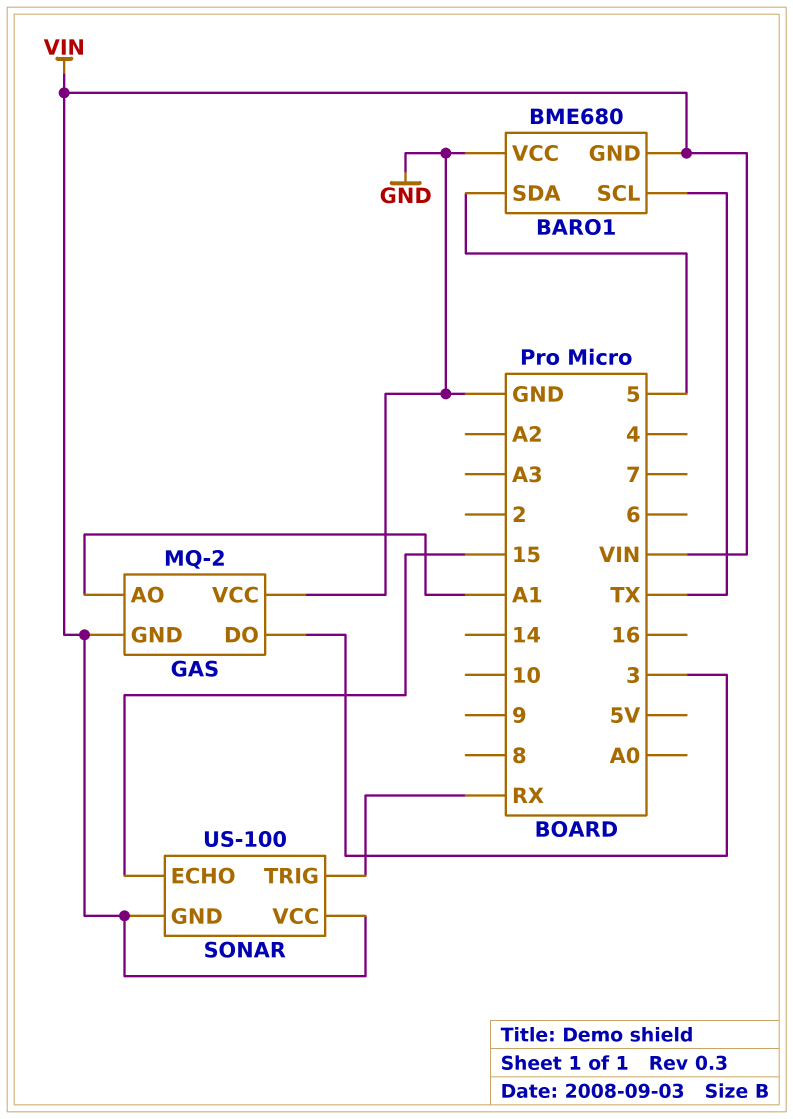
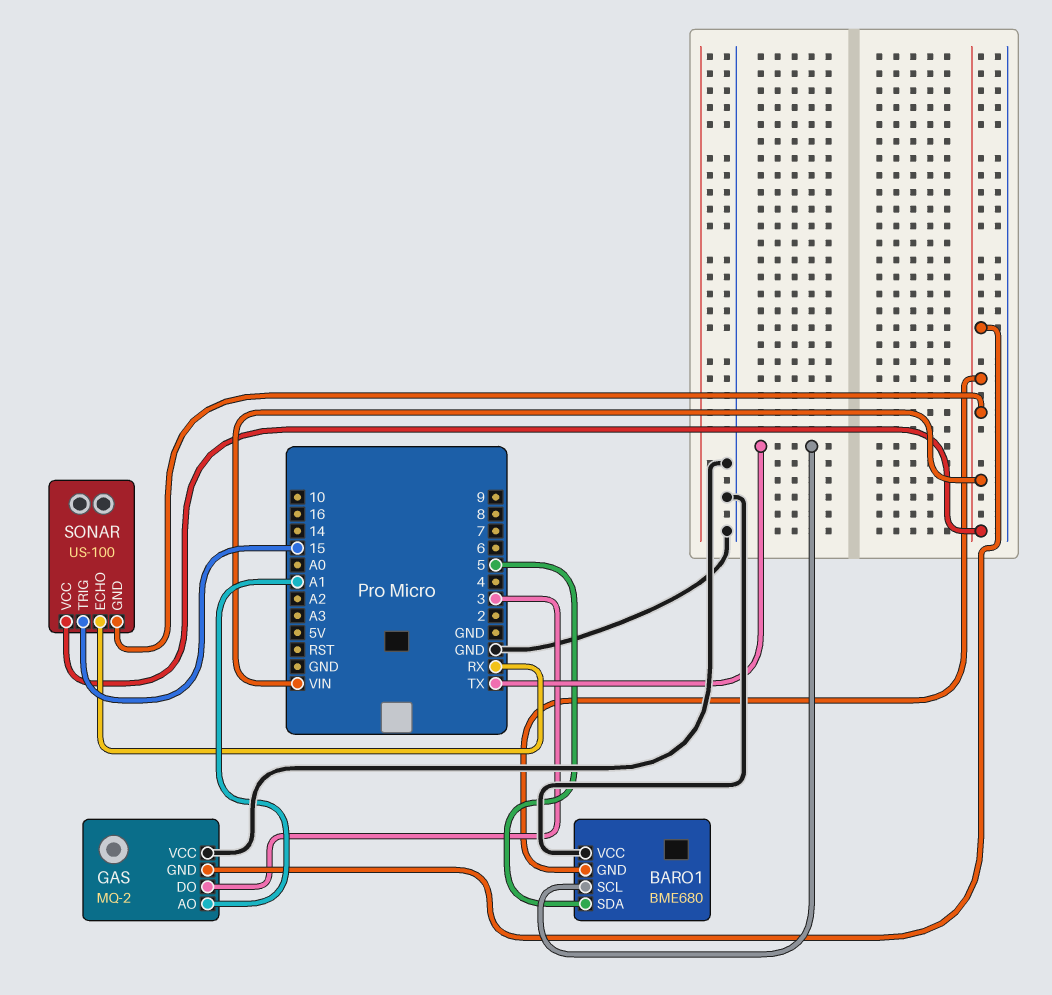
SONAR pin ECHO: 15 -> RX
SONAR pin TRIG: RX -> 15

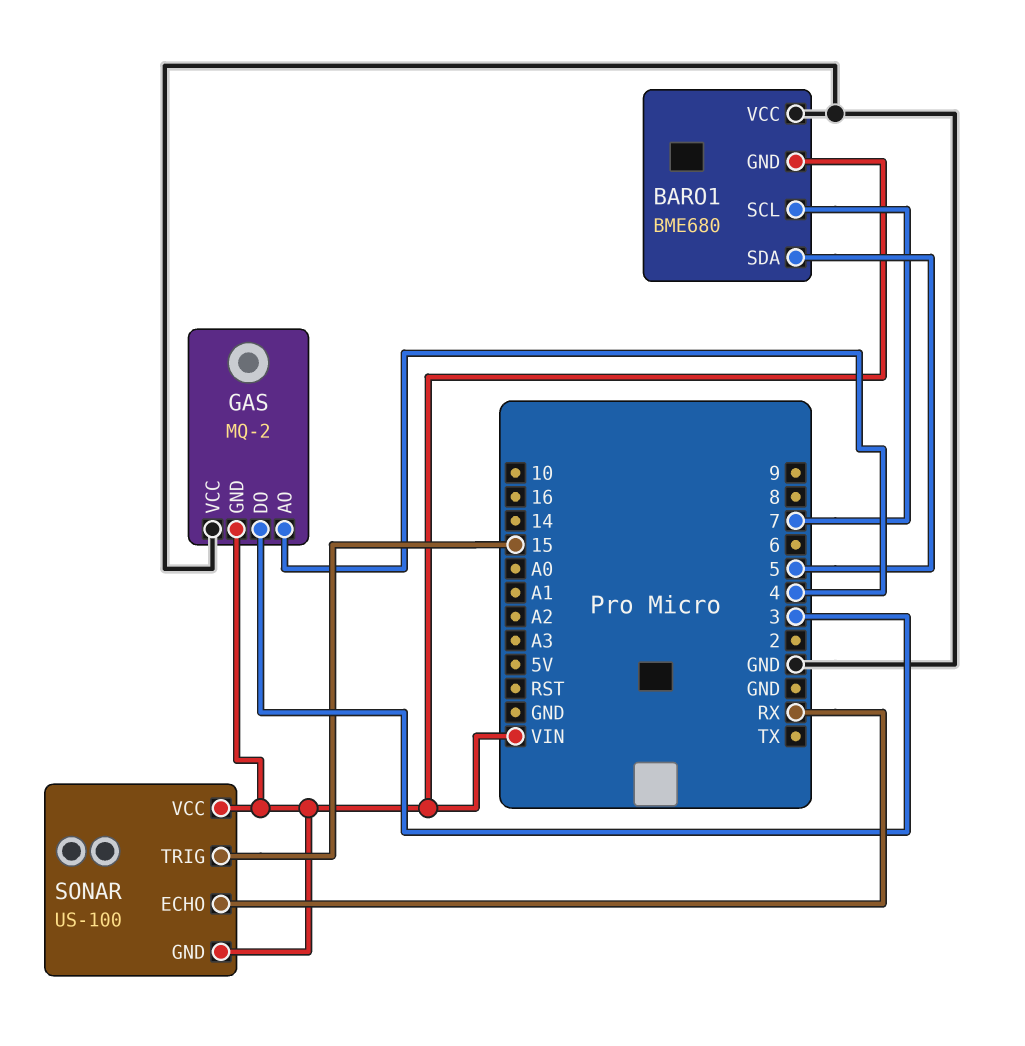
BARO1 pin SCL: TX -> 7
GAS pin AO: A1 -> 4

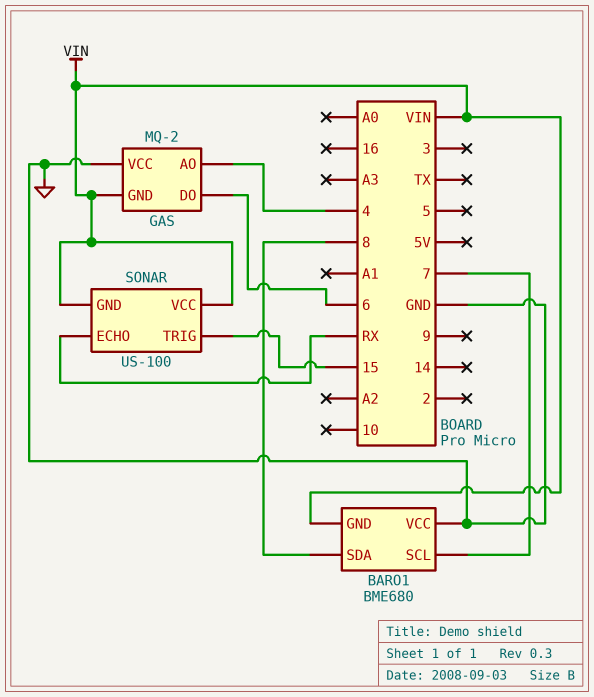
BARO1 pin SDA: 5 -> 8
GAS pin DO: 3 -> 6

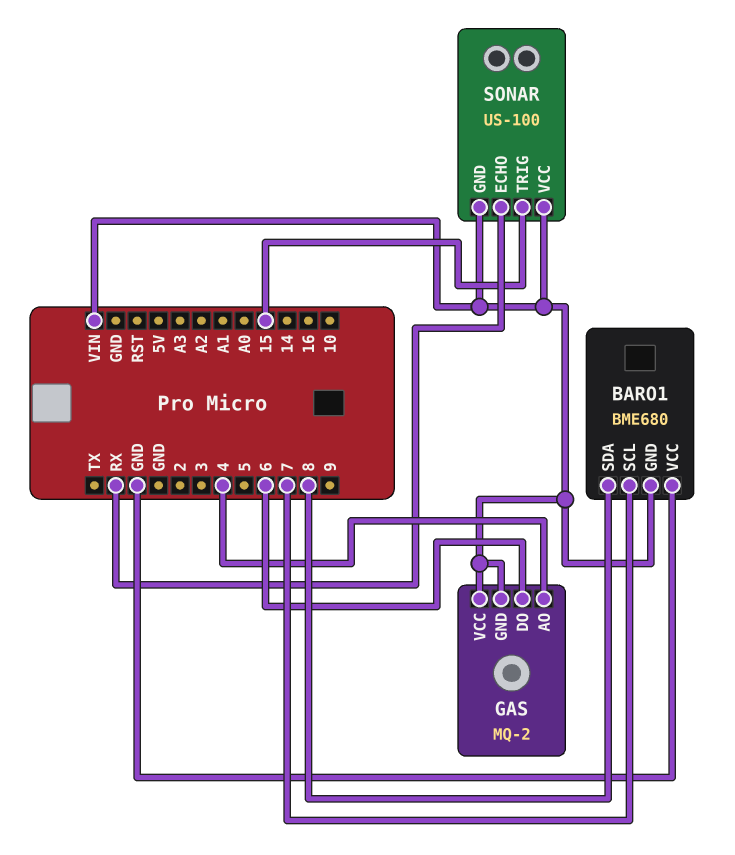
GAS pin VCC: GND -> VIN

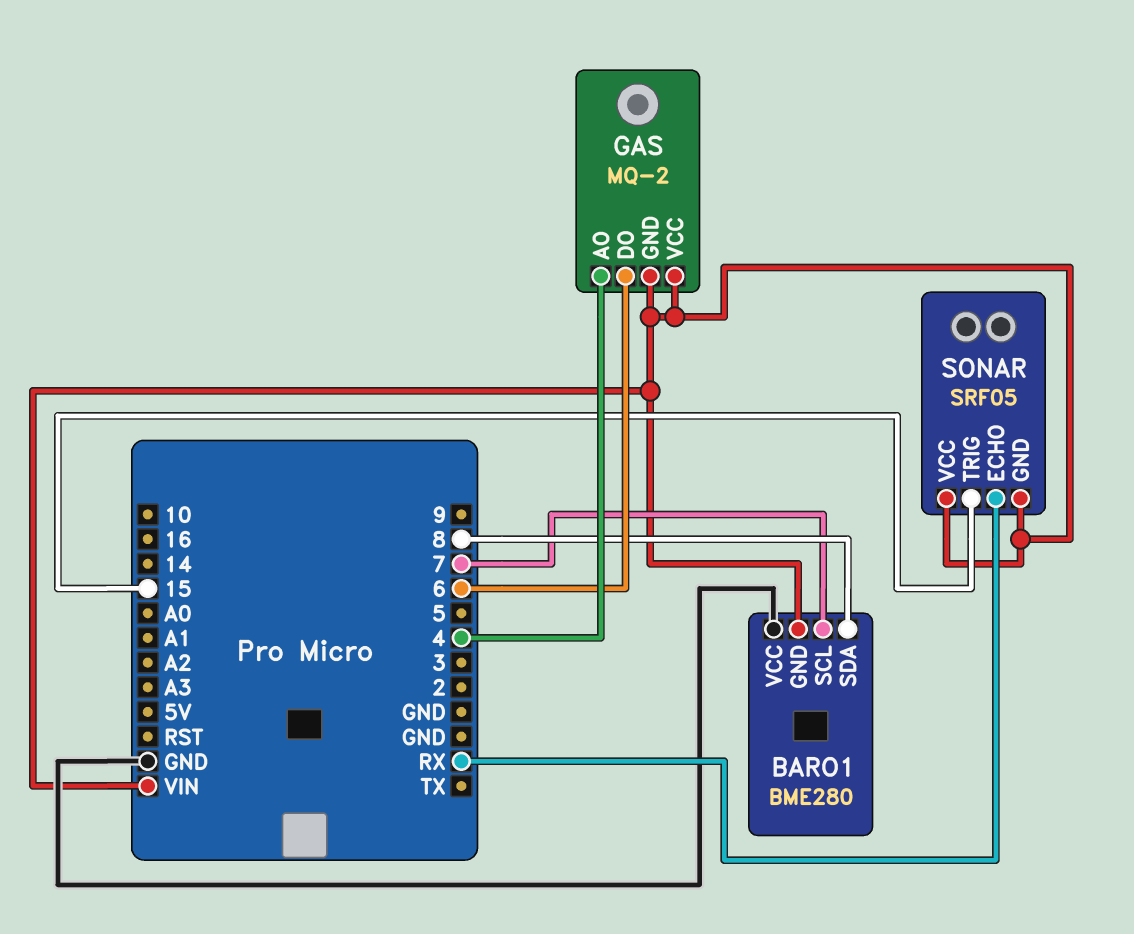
BARO1: BME680 -> BME280
SONAR: US-100 -> SRF05

